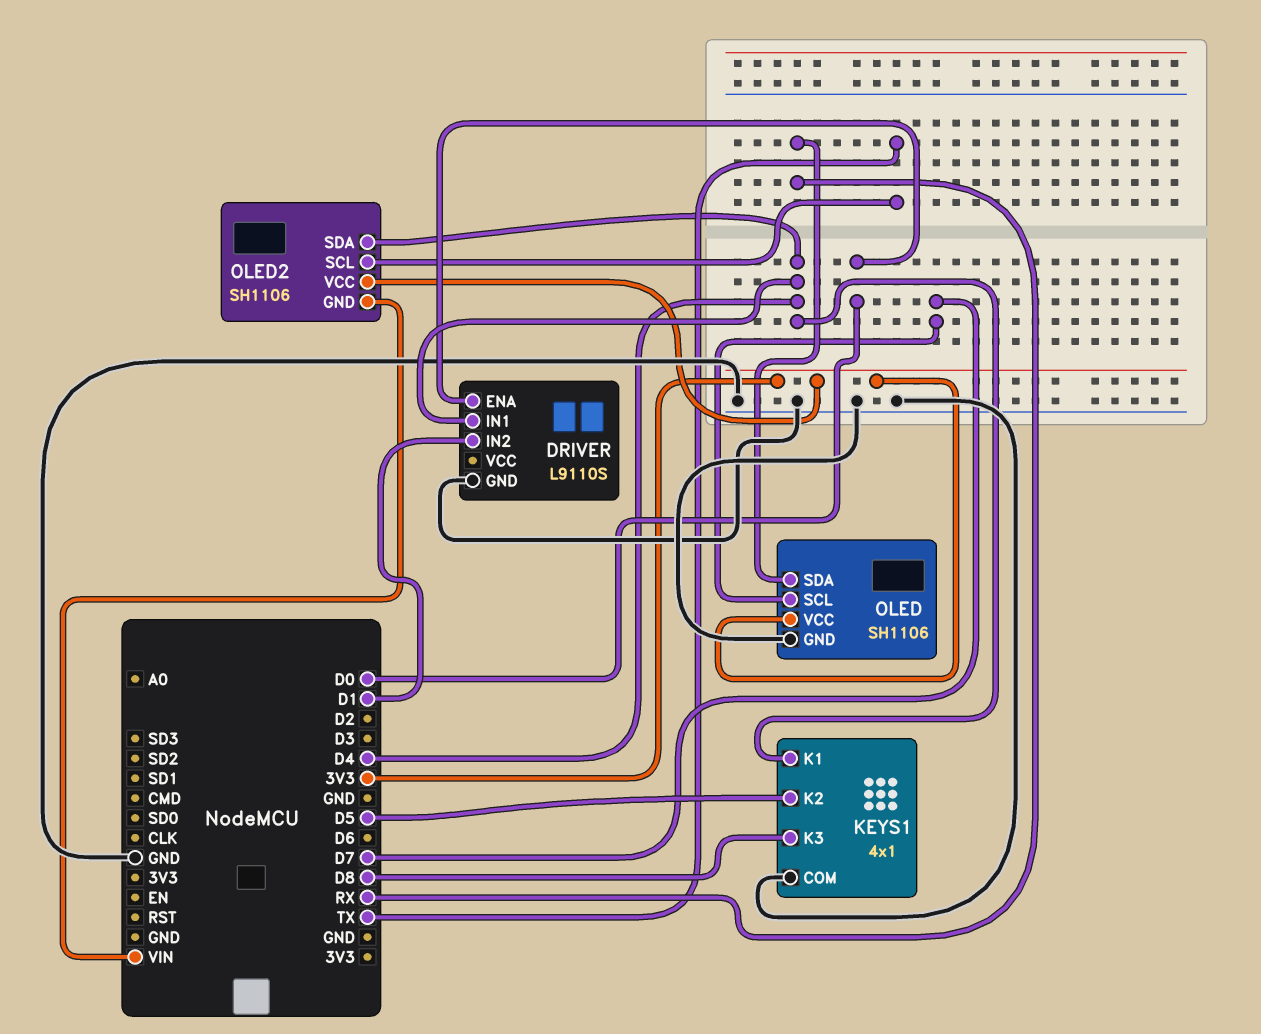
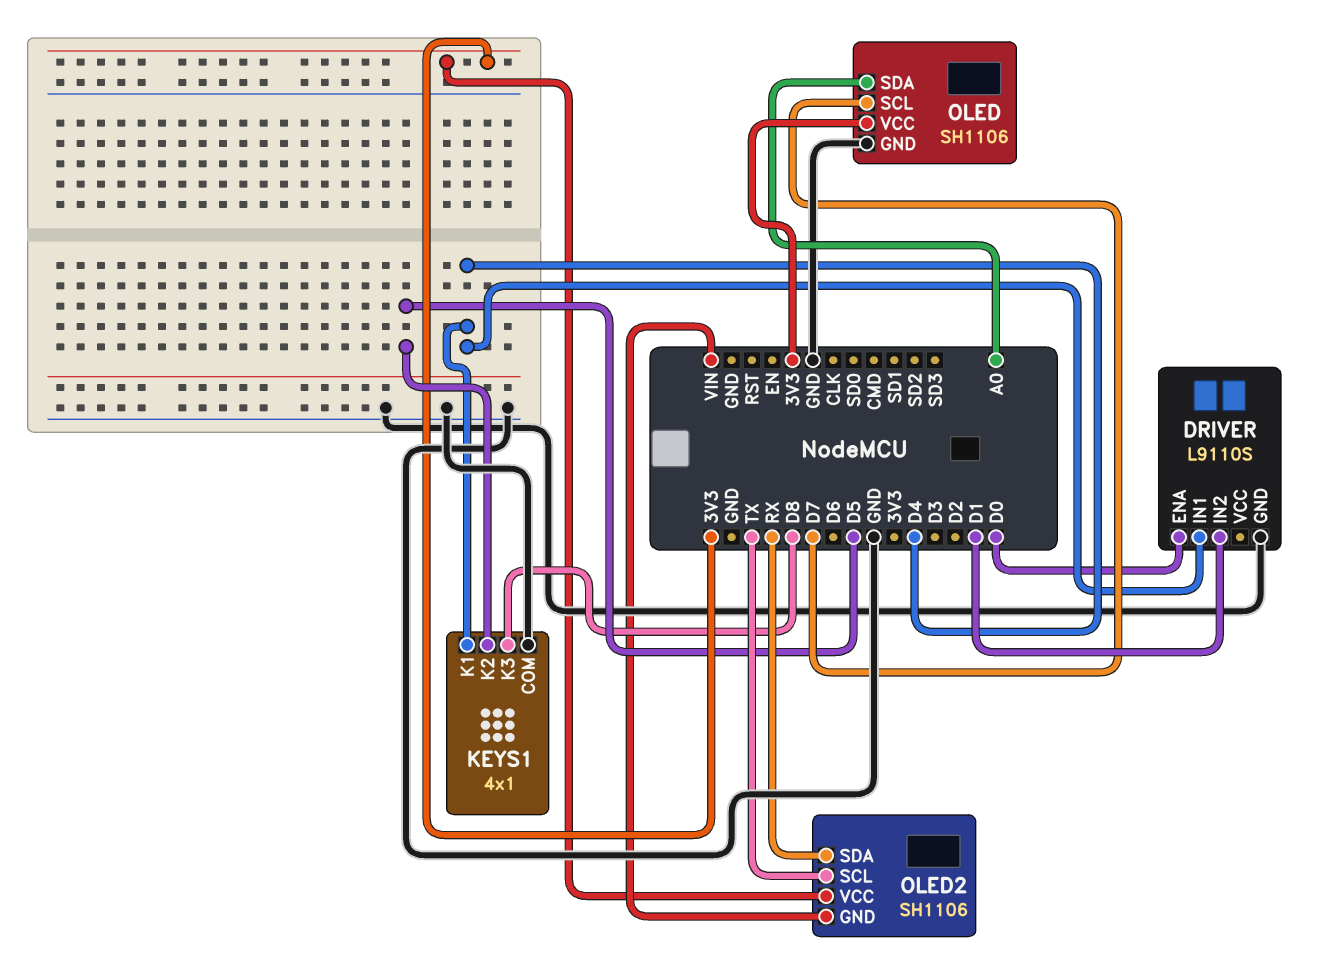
OLED pin SDA: RX -> A0
OLED2 pin SDA: D4 -> RX

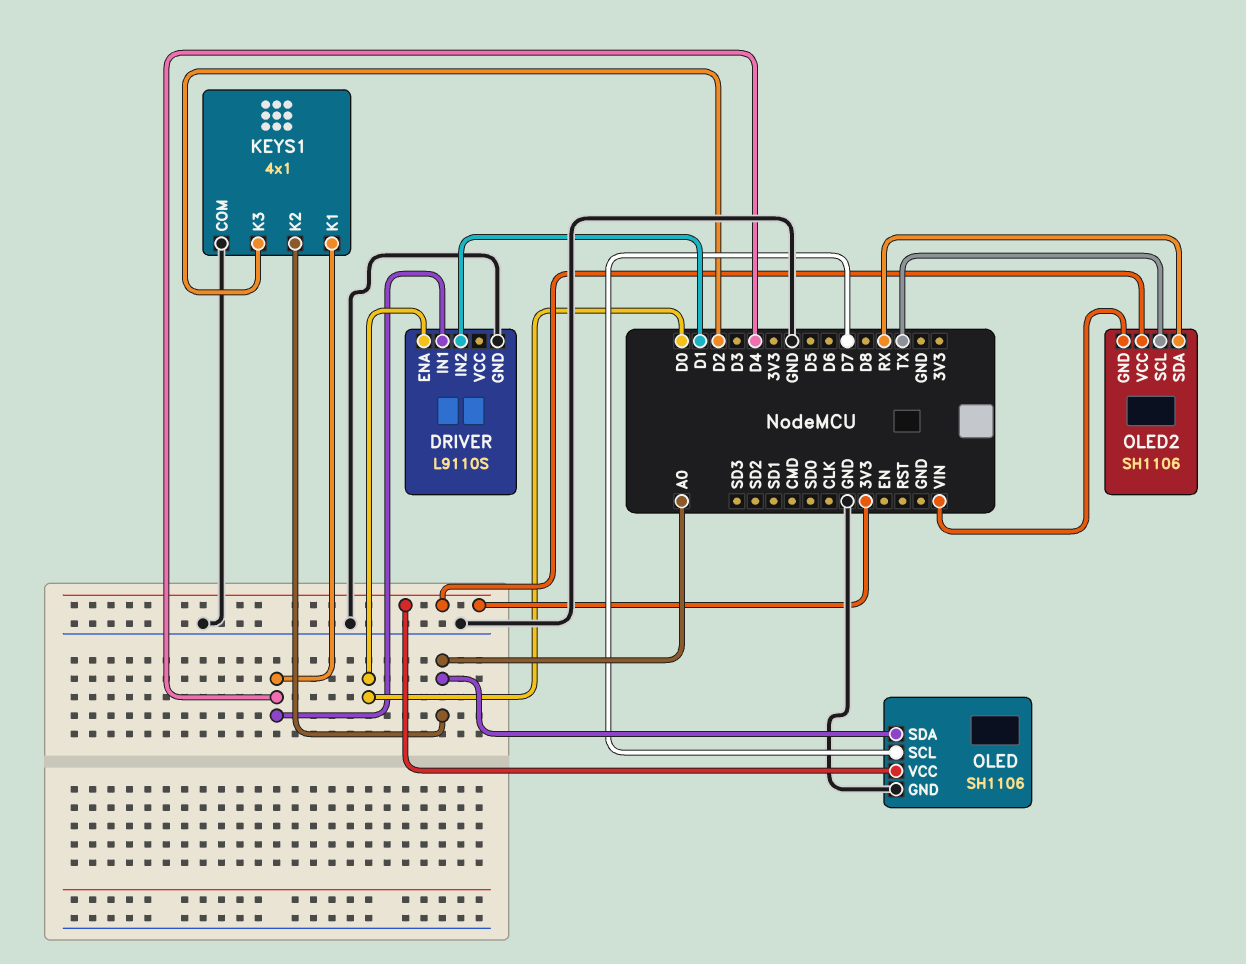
KEYS1 pin K2: D5 -> A0
KEYS1 pin K3: D8 -> D2

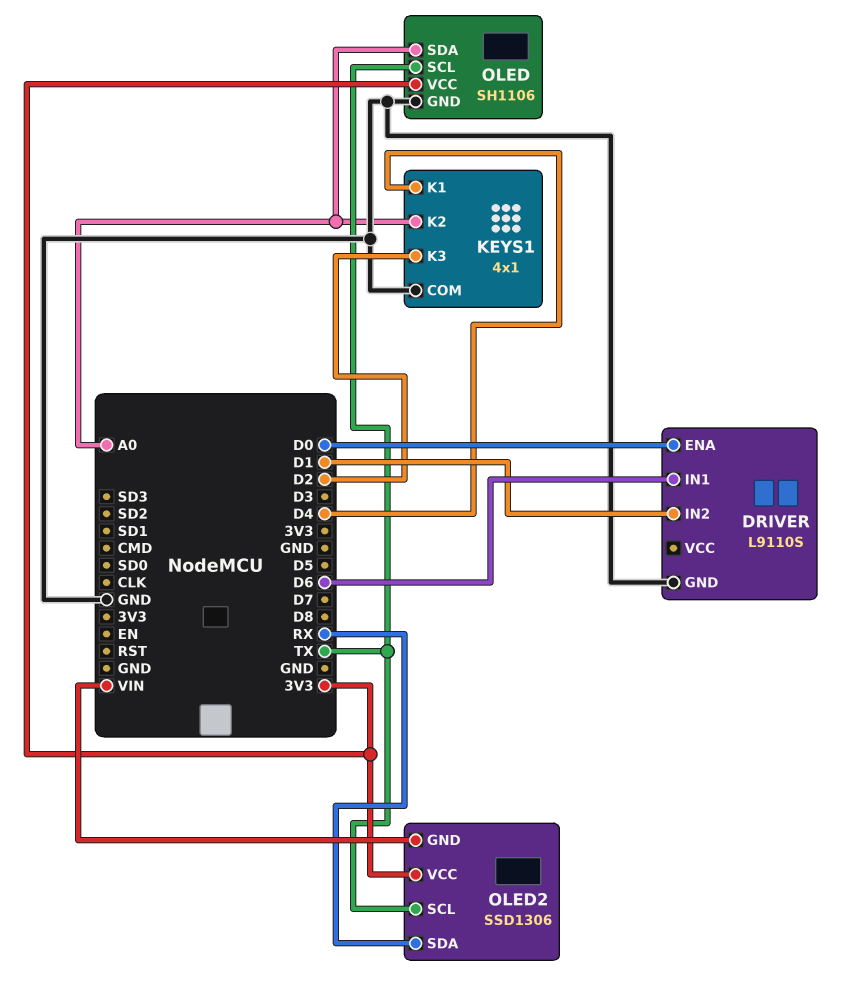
DRIVER pin IN1: D4 -> D6
OLED pin SCL: D7 -> TX
OLED2: SH1106 -> SSD1306

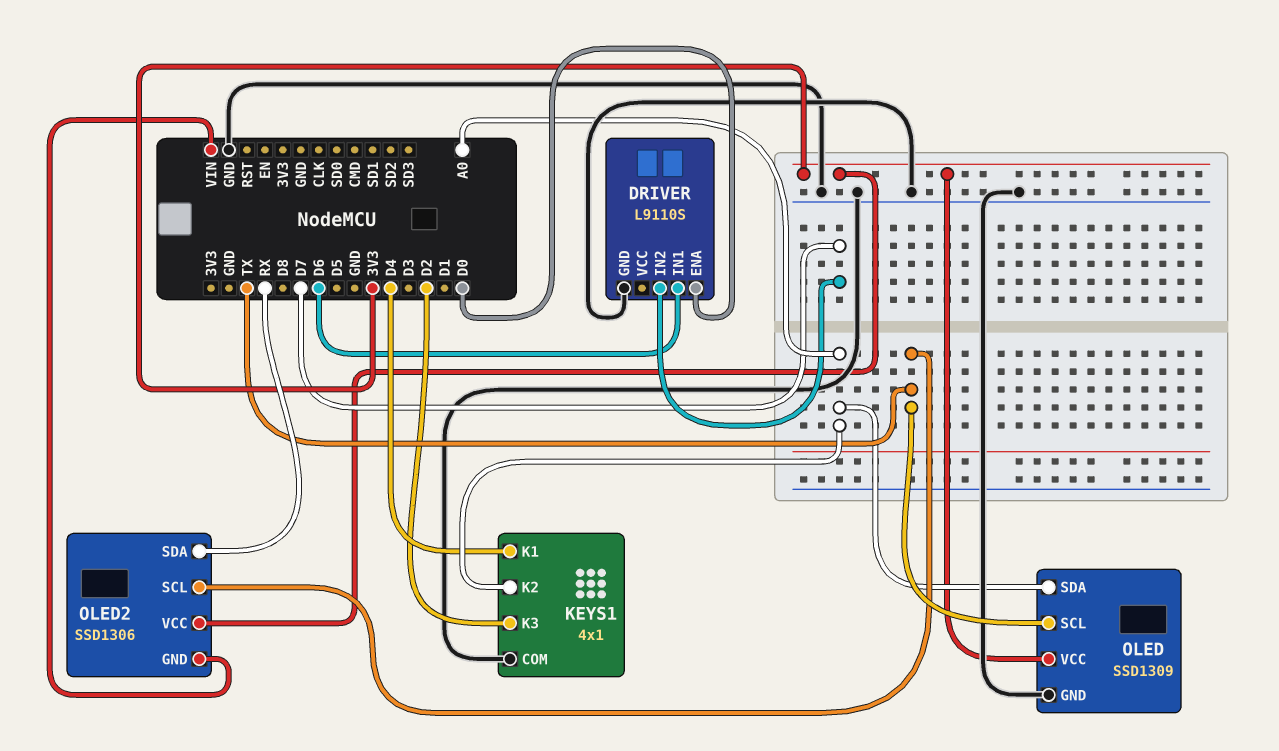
DRIVER pin IN2: D1 -> D7
OLED: SH1106 -> SSD1309

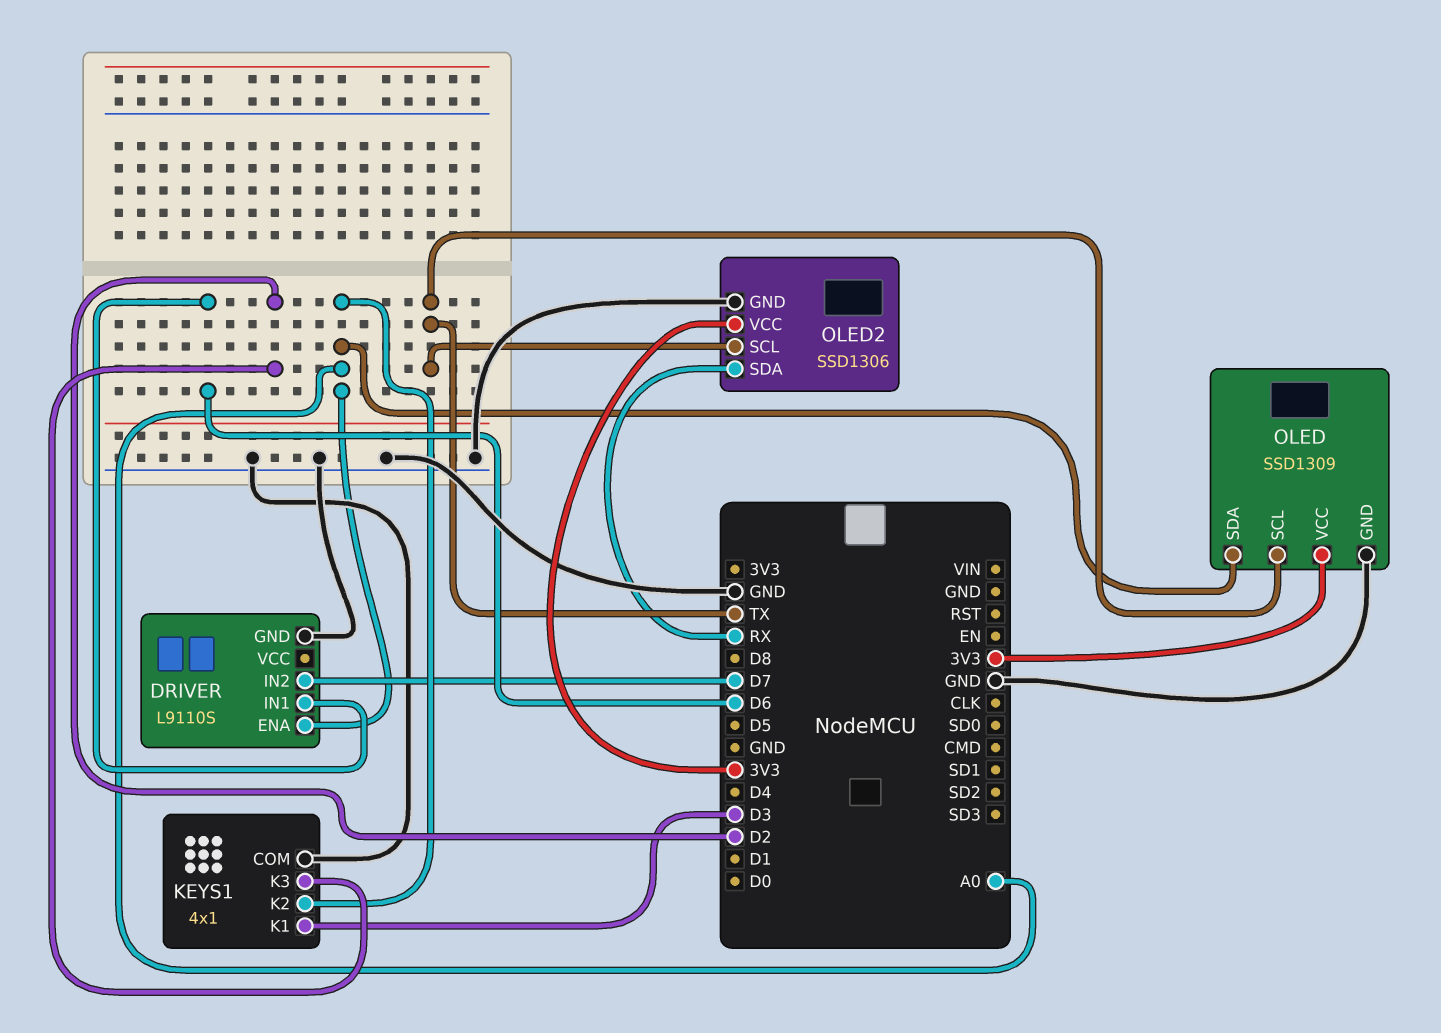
DRIVER pin ENA: D0 -> A0
KEYS1 pin K1: D4 -> D3
OLED2 pin GND: VIN -> GND

